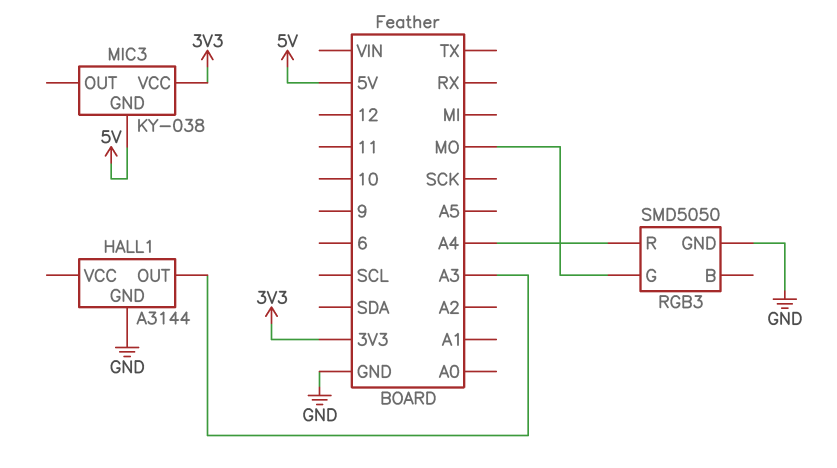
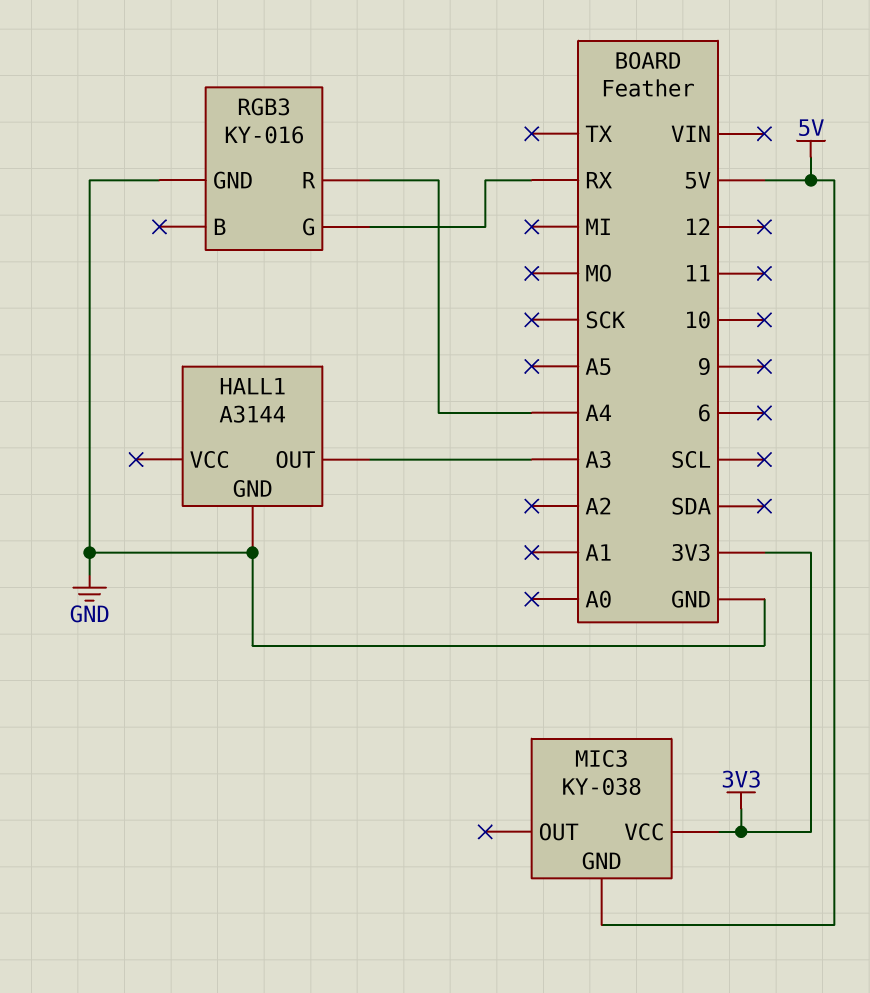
RGB3: SMD5050 -> KY-016
RGB3 pin G: MO -> RX

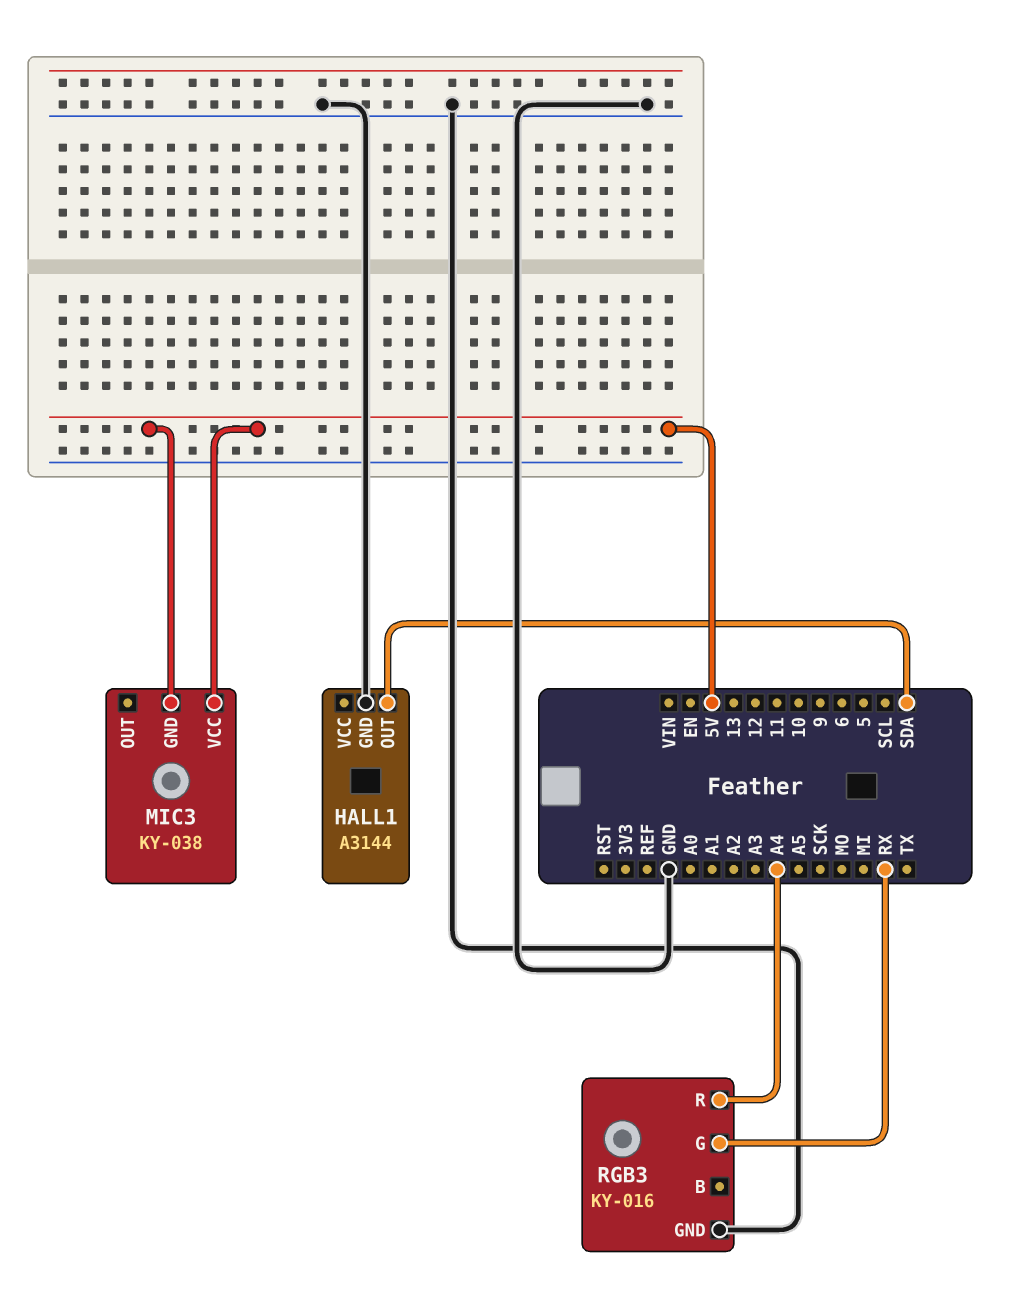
HALL1 pin OUT: A3 -> SDA
MIC3 pin VCC: 3V3 -> 5V

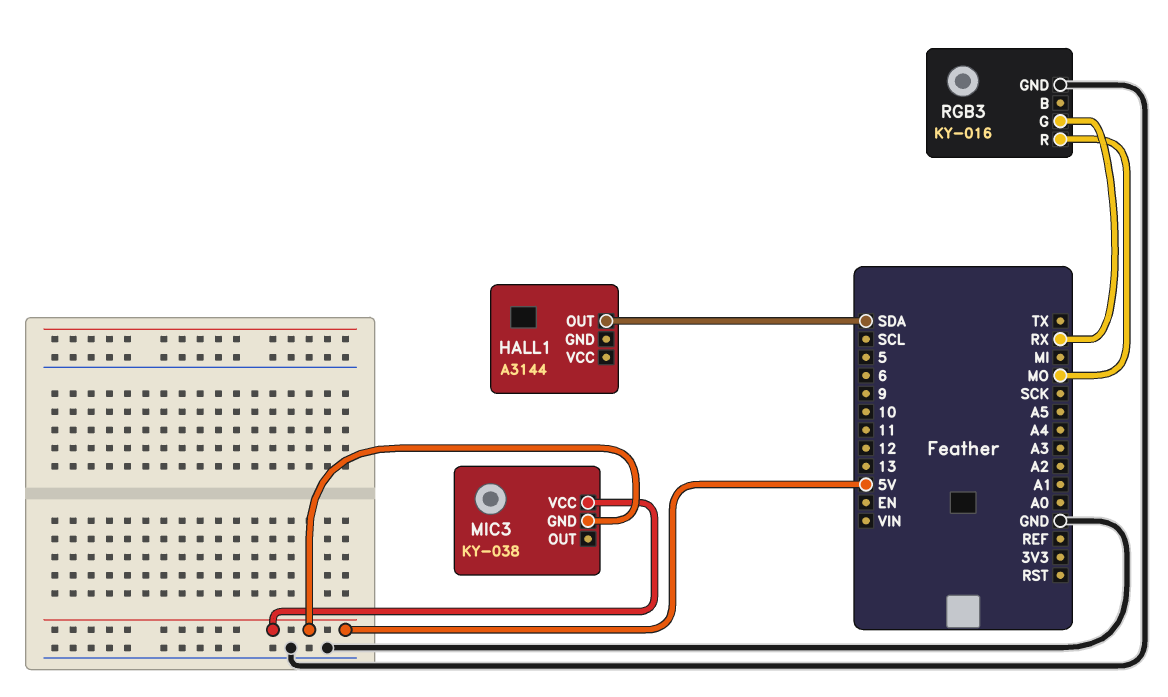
HALL1 pin GND: GND -> none
RGB3 pin R: A4 -> MO

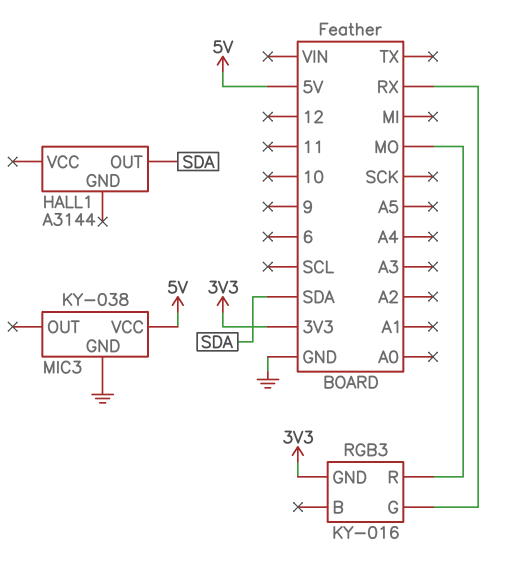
MIC3 pin GND: 5V -> GND
RGB3 pin GND: GND -> 3V3

